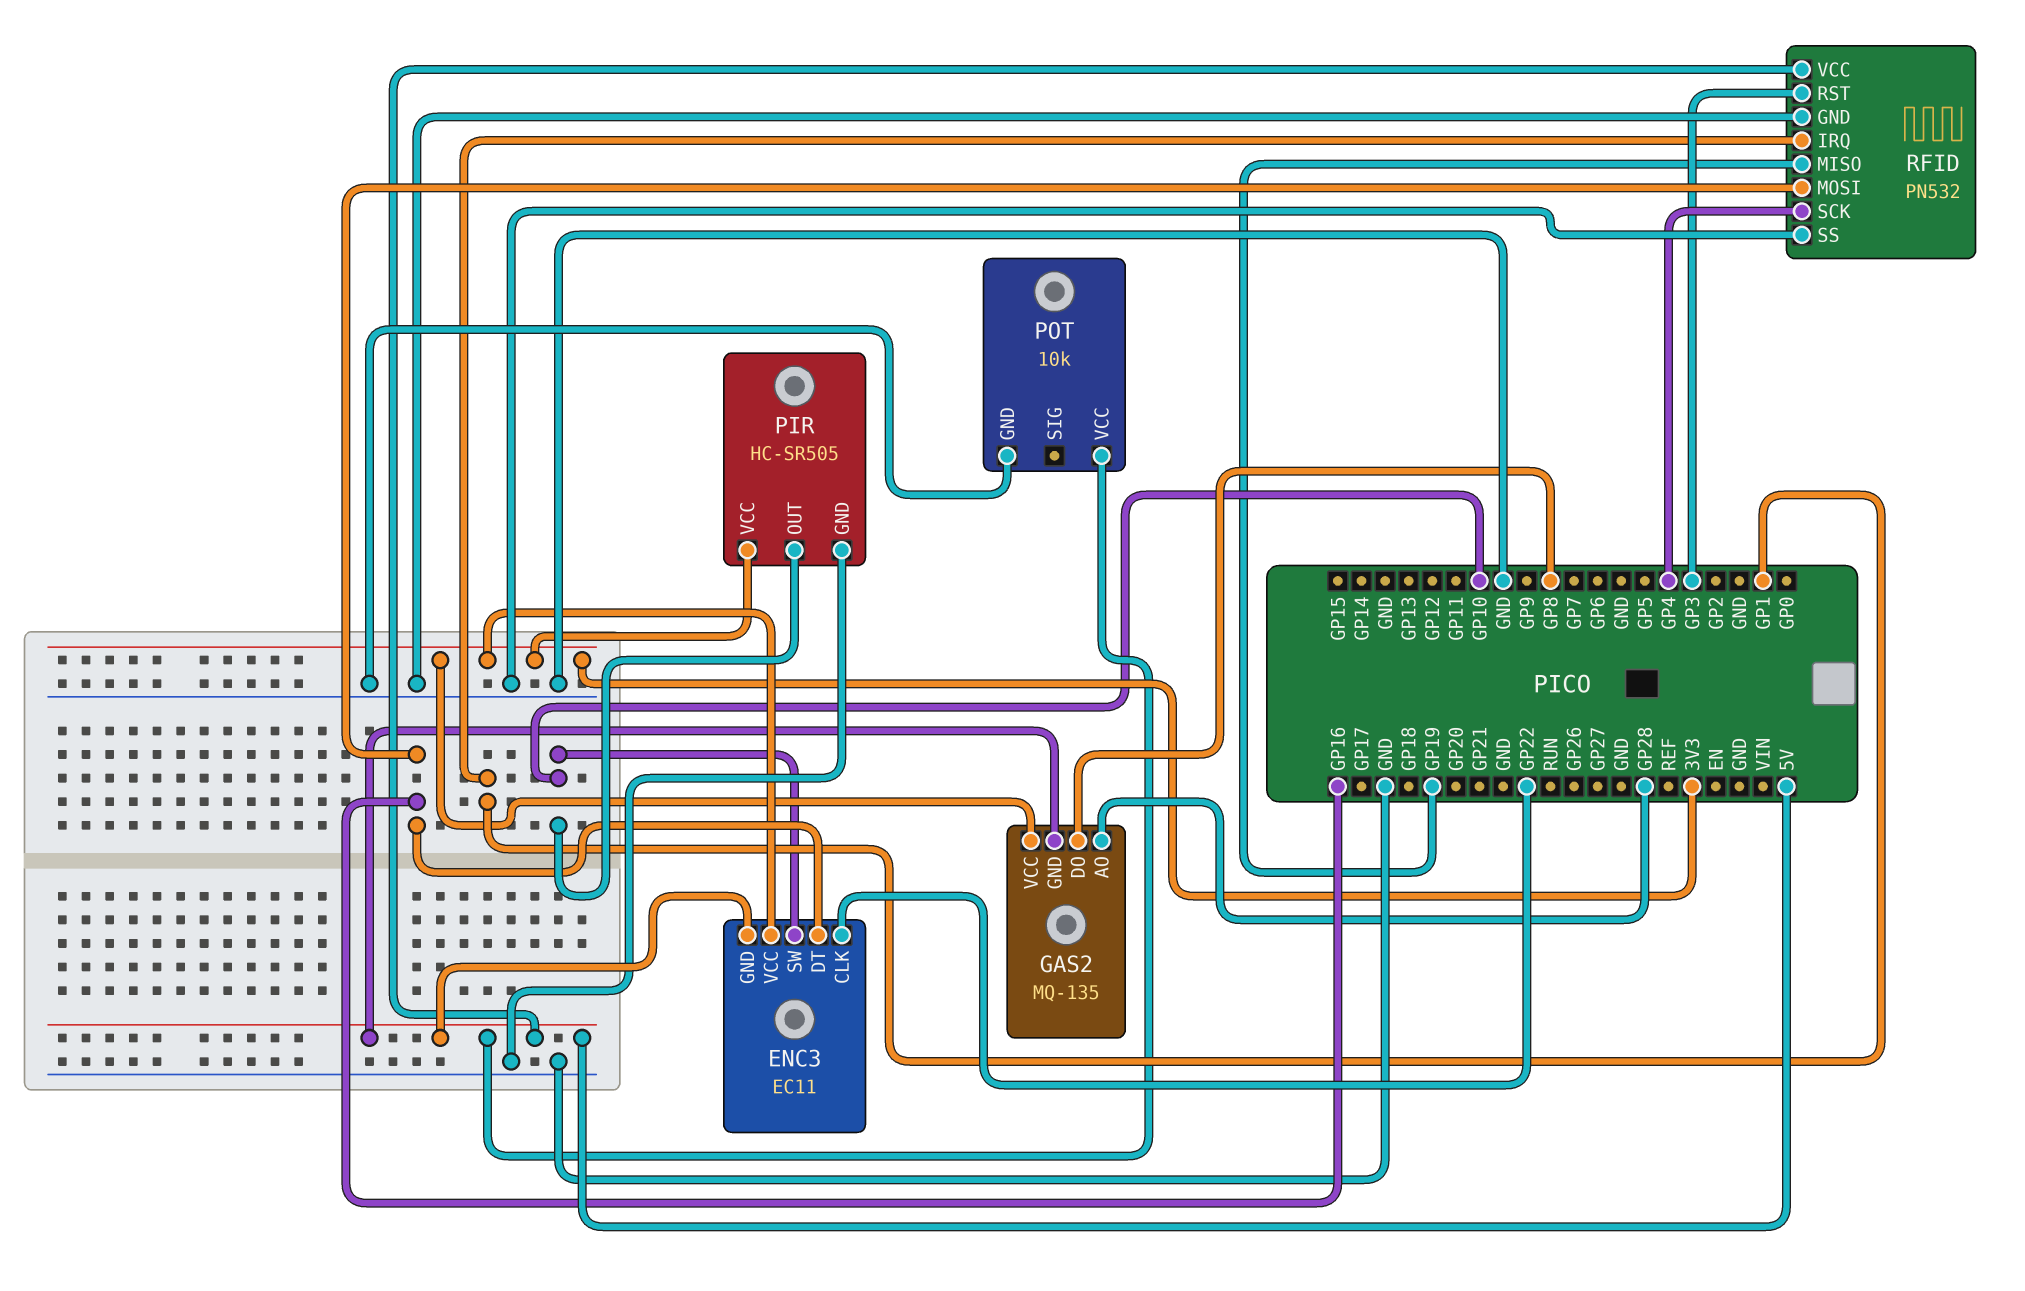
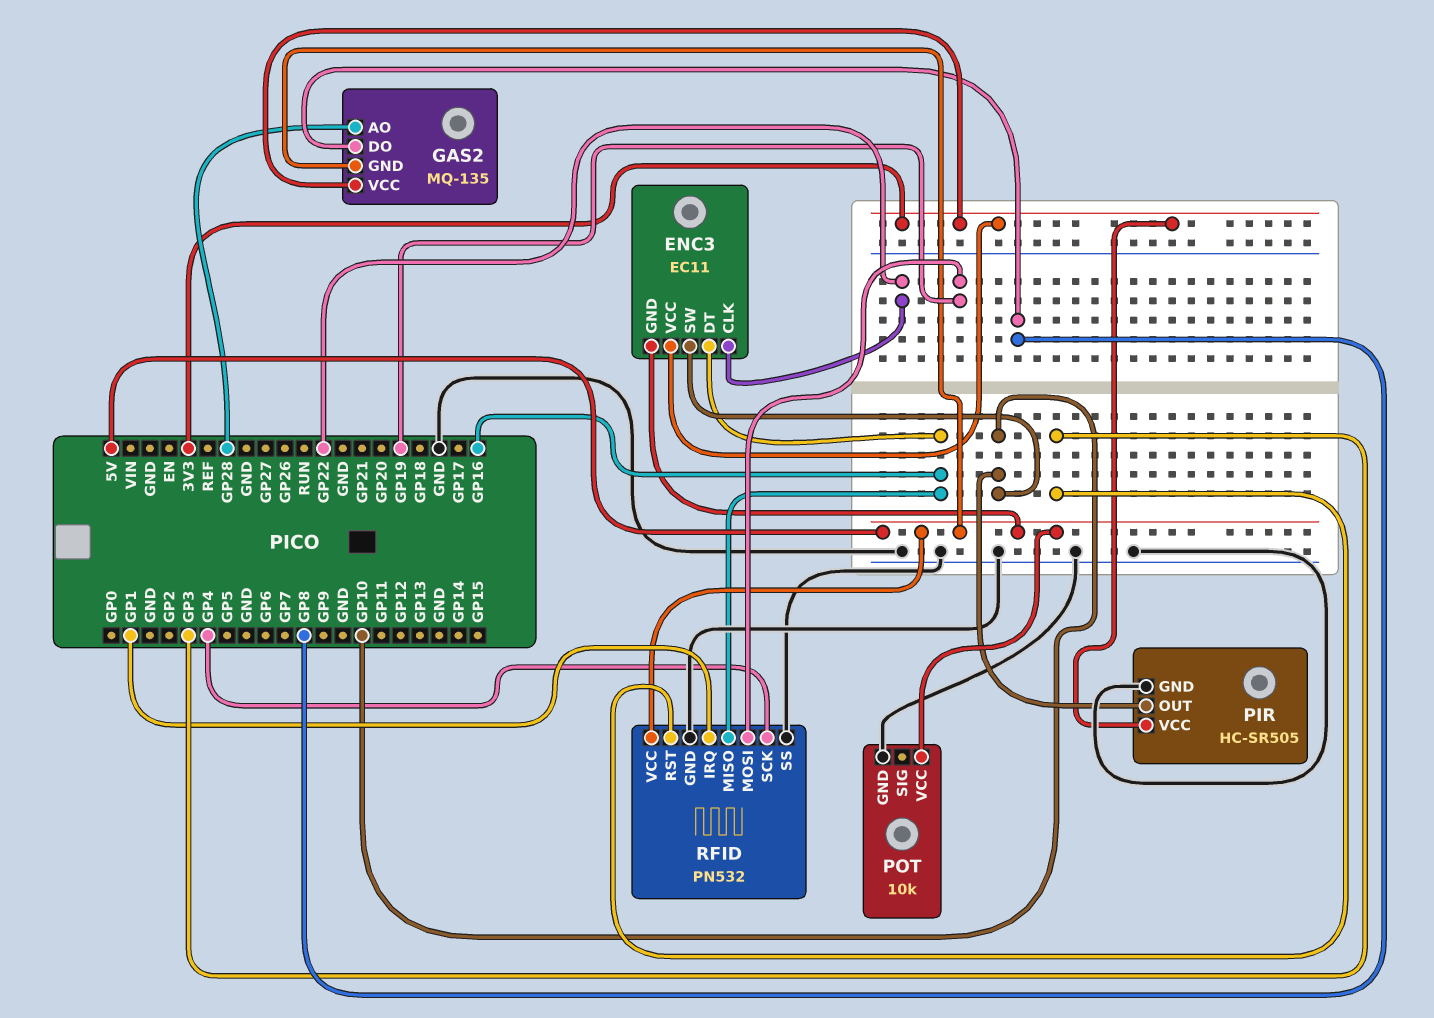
RFID pin MISO: GP19 -> GP16
RFID pin MOSI: GP16 -> GP19

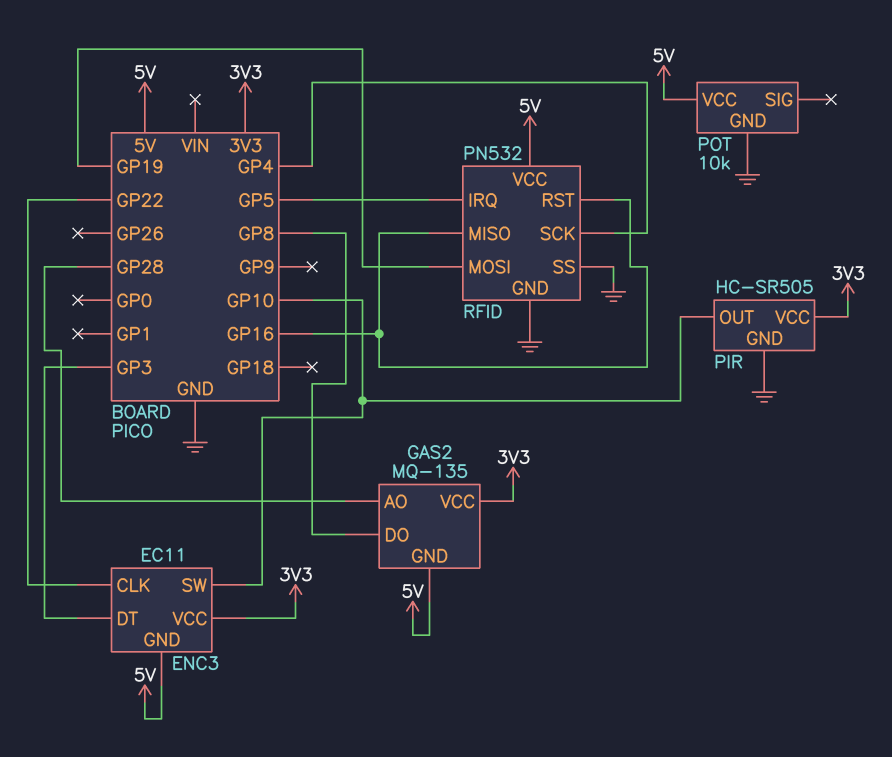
ENC3 pin DT: GP16 -> GP3
RFID pin IRQ: GP1 -> GP5
RFID pin RST: GP3 -> GP16

